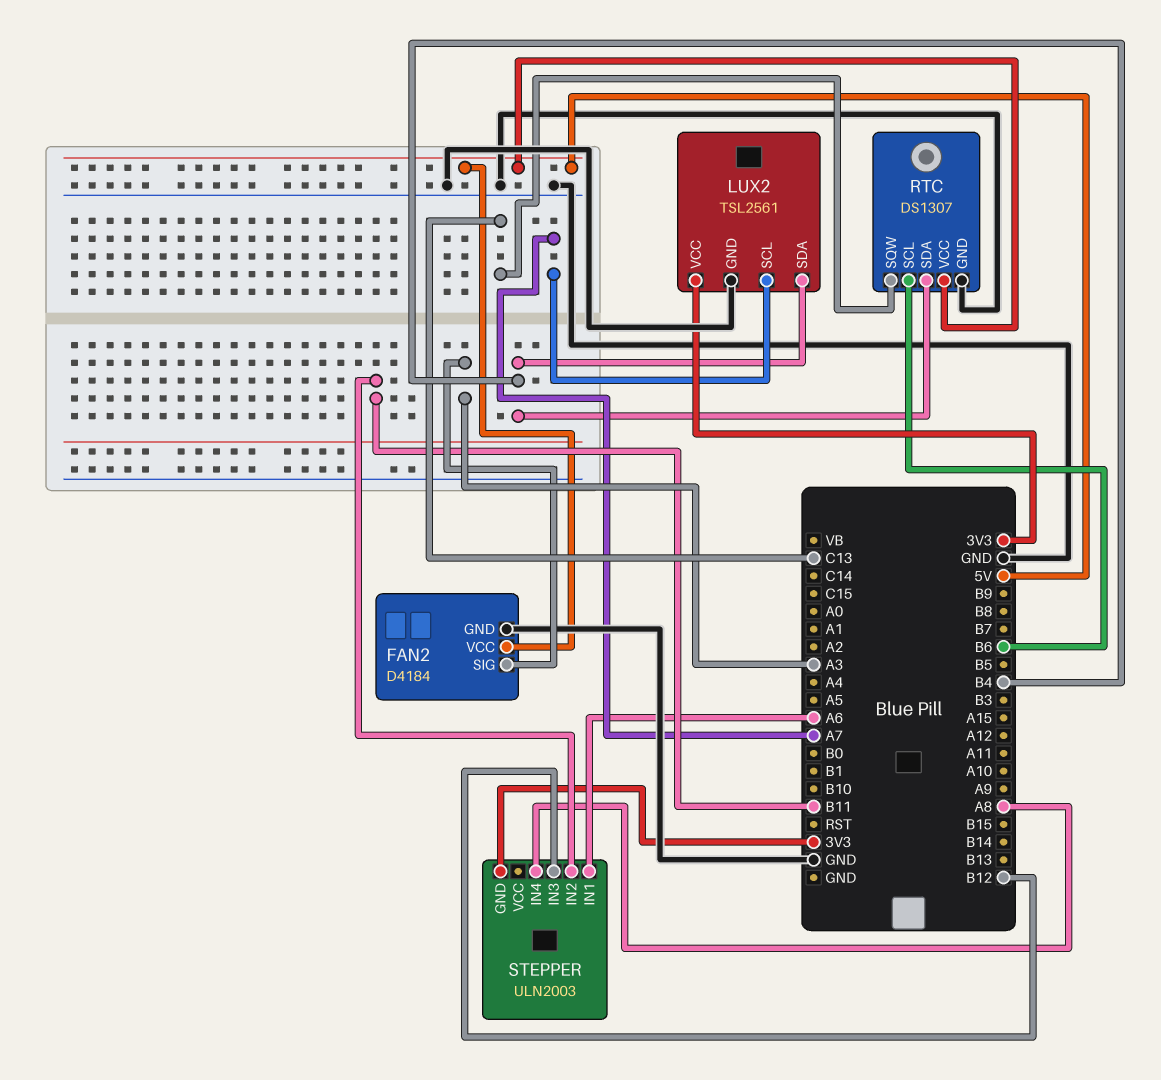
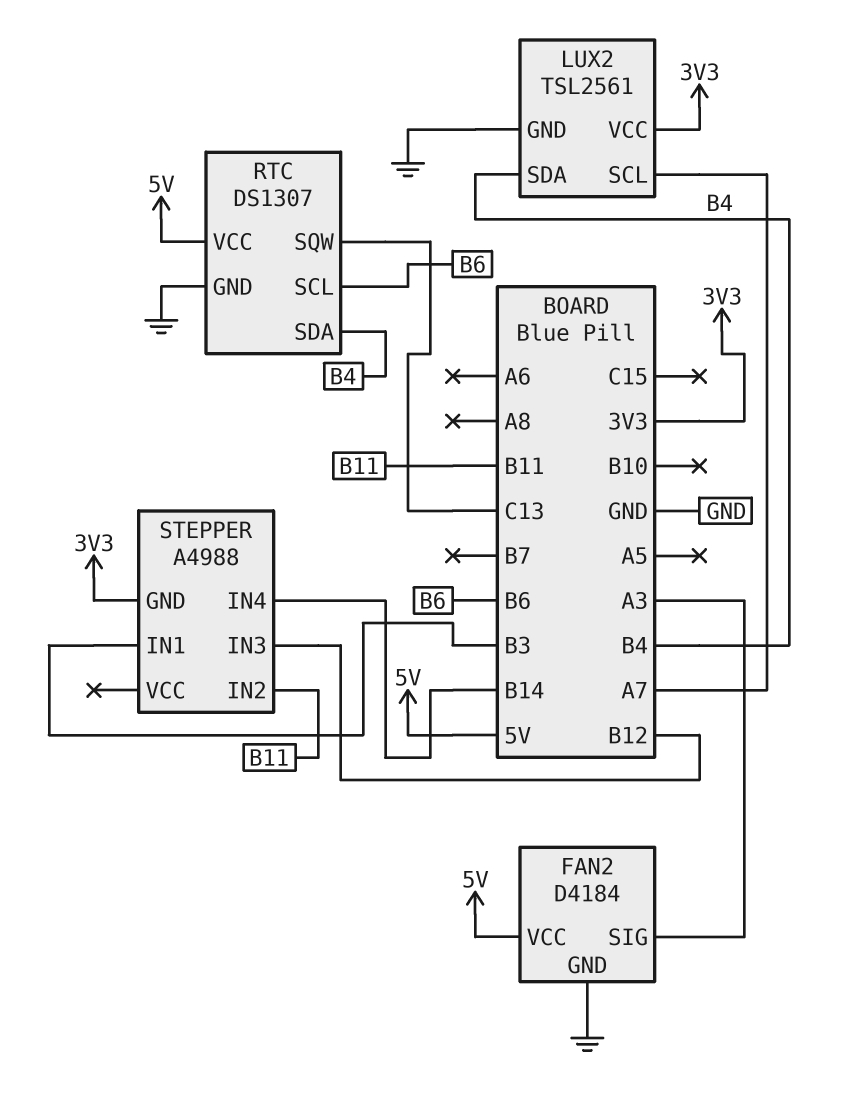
STEPPER: ULN2003 -> A4988
STEPPER pin IN1: A6 -> B3
STEPPER pin IN4: A8 -> B14

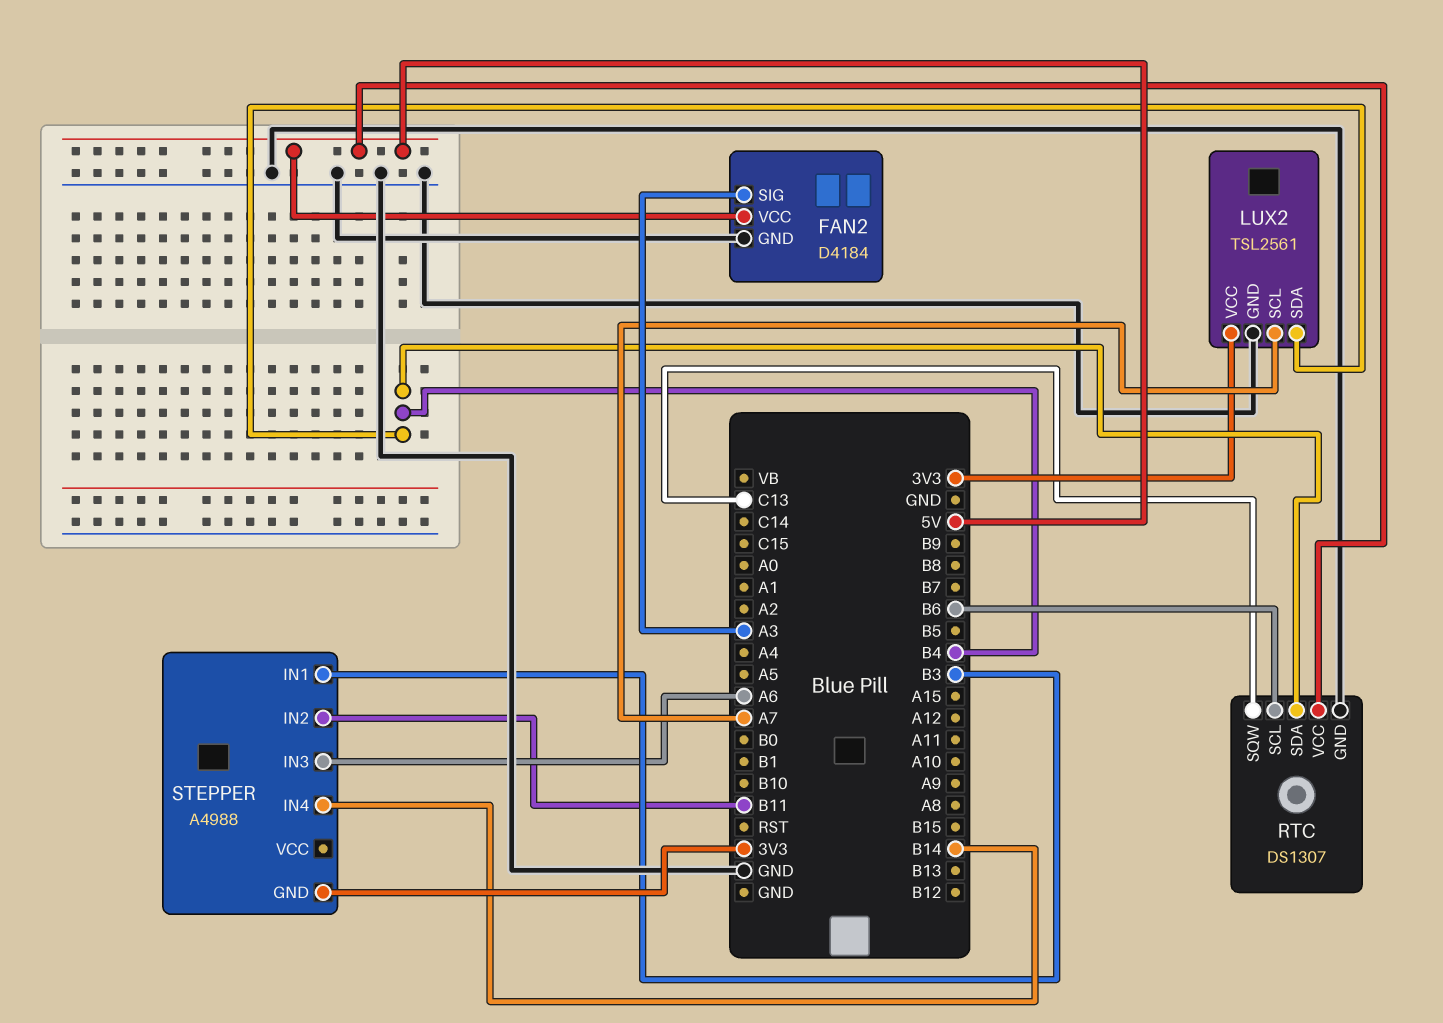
STEPPER pin IN3: B12 -> A6

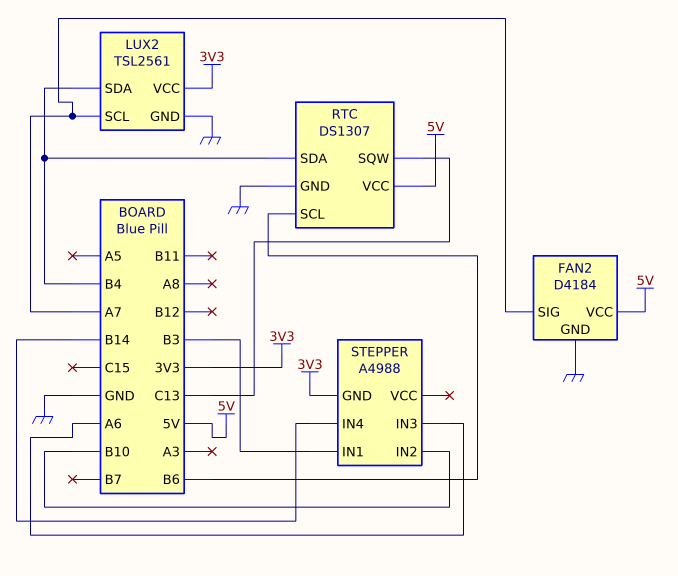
FAN2 pin SIG: A3 -> A7
STEPPER pin IN2: B11 -> B10

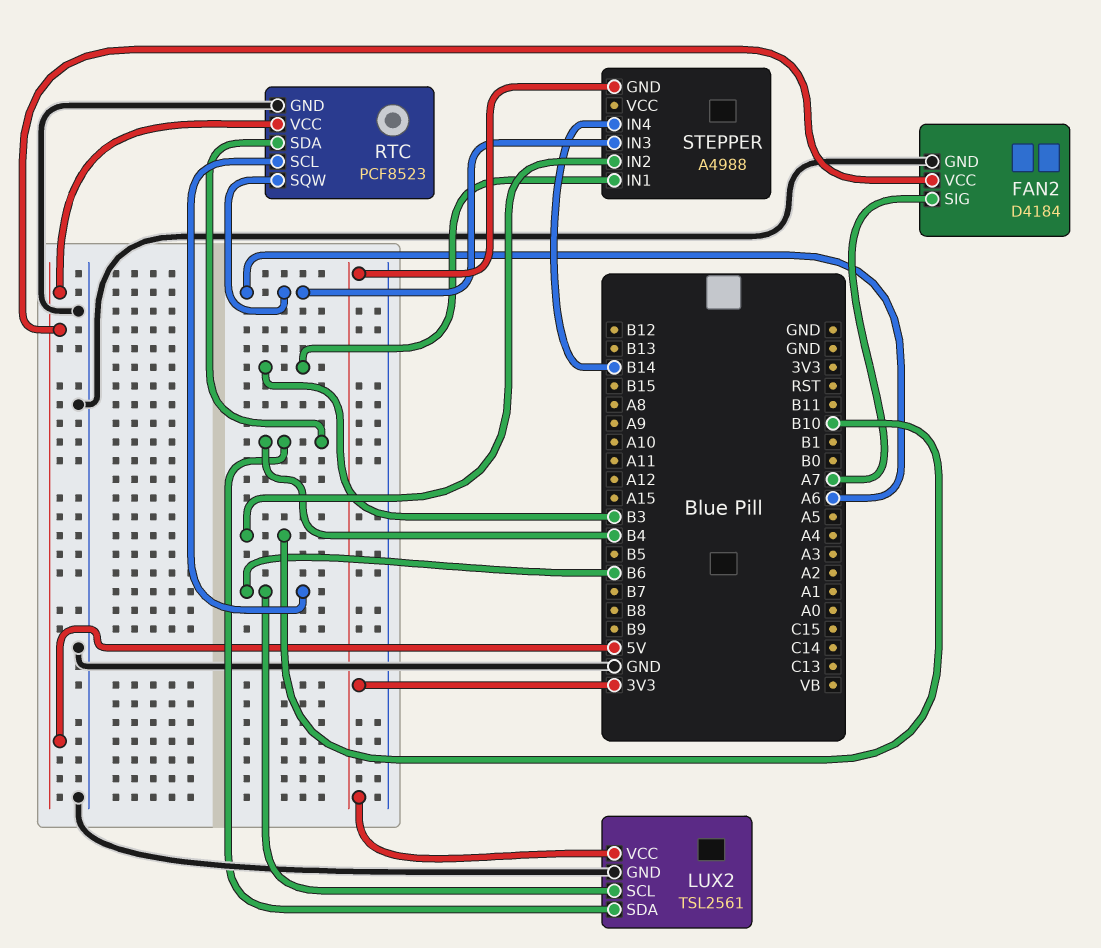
LUX2 pin SCL: A7 -> B6
RTC: DS1307 -> PCF8523
RTC pin SQW: C13 -> A6

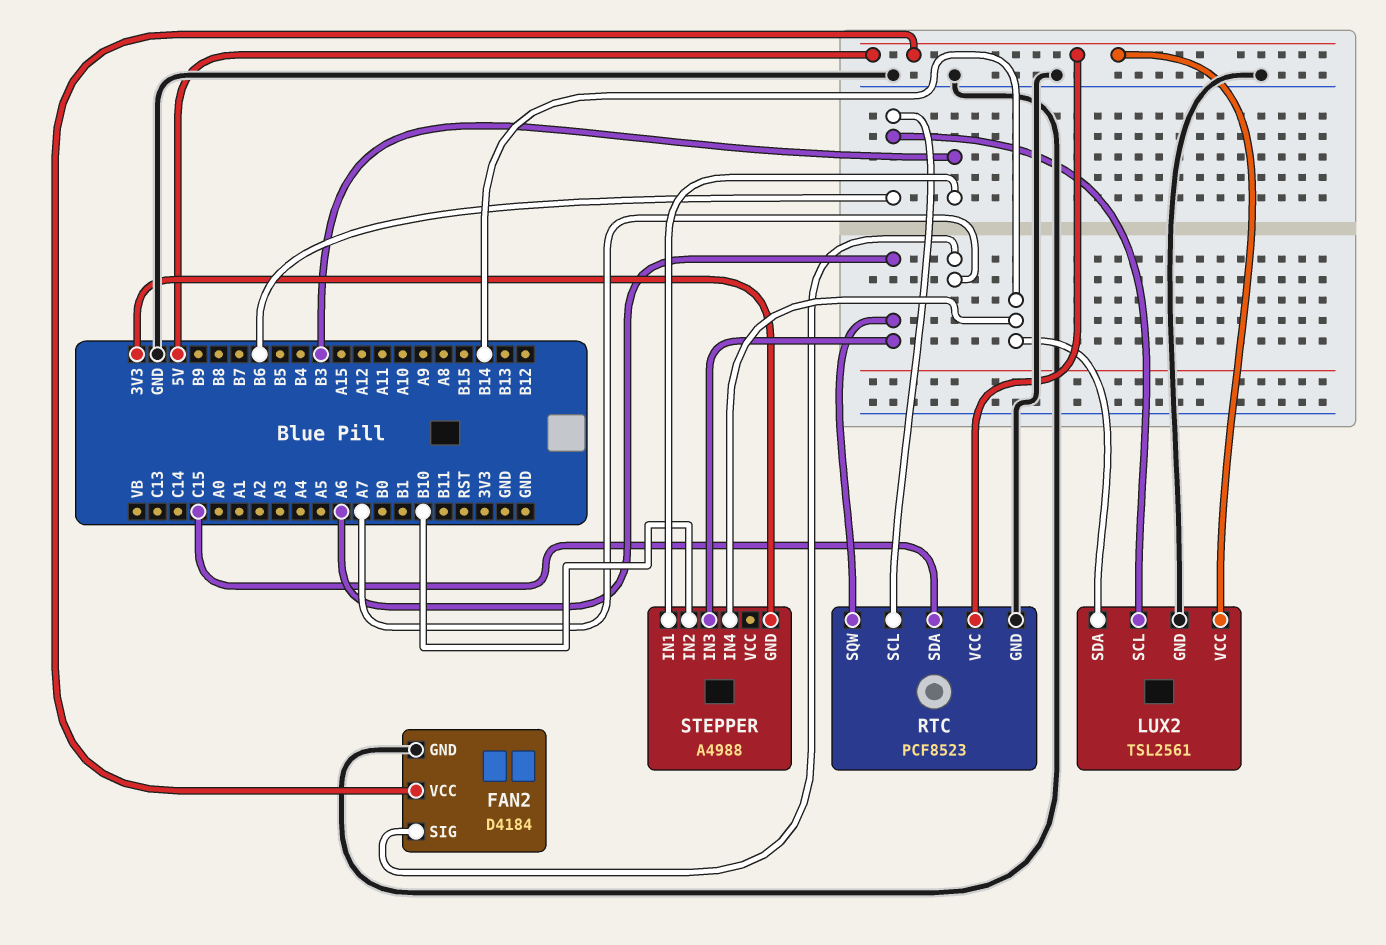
LUX2 pin SDA: B4 -> B14
LUX2 pin VCC: 3V3 -> 5V
RTC pin SDA: B4 -> C15

